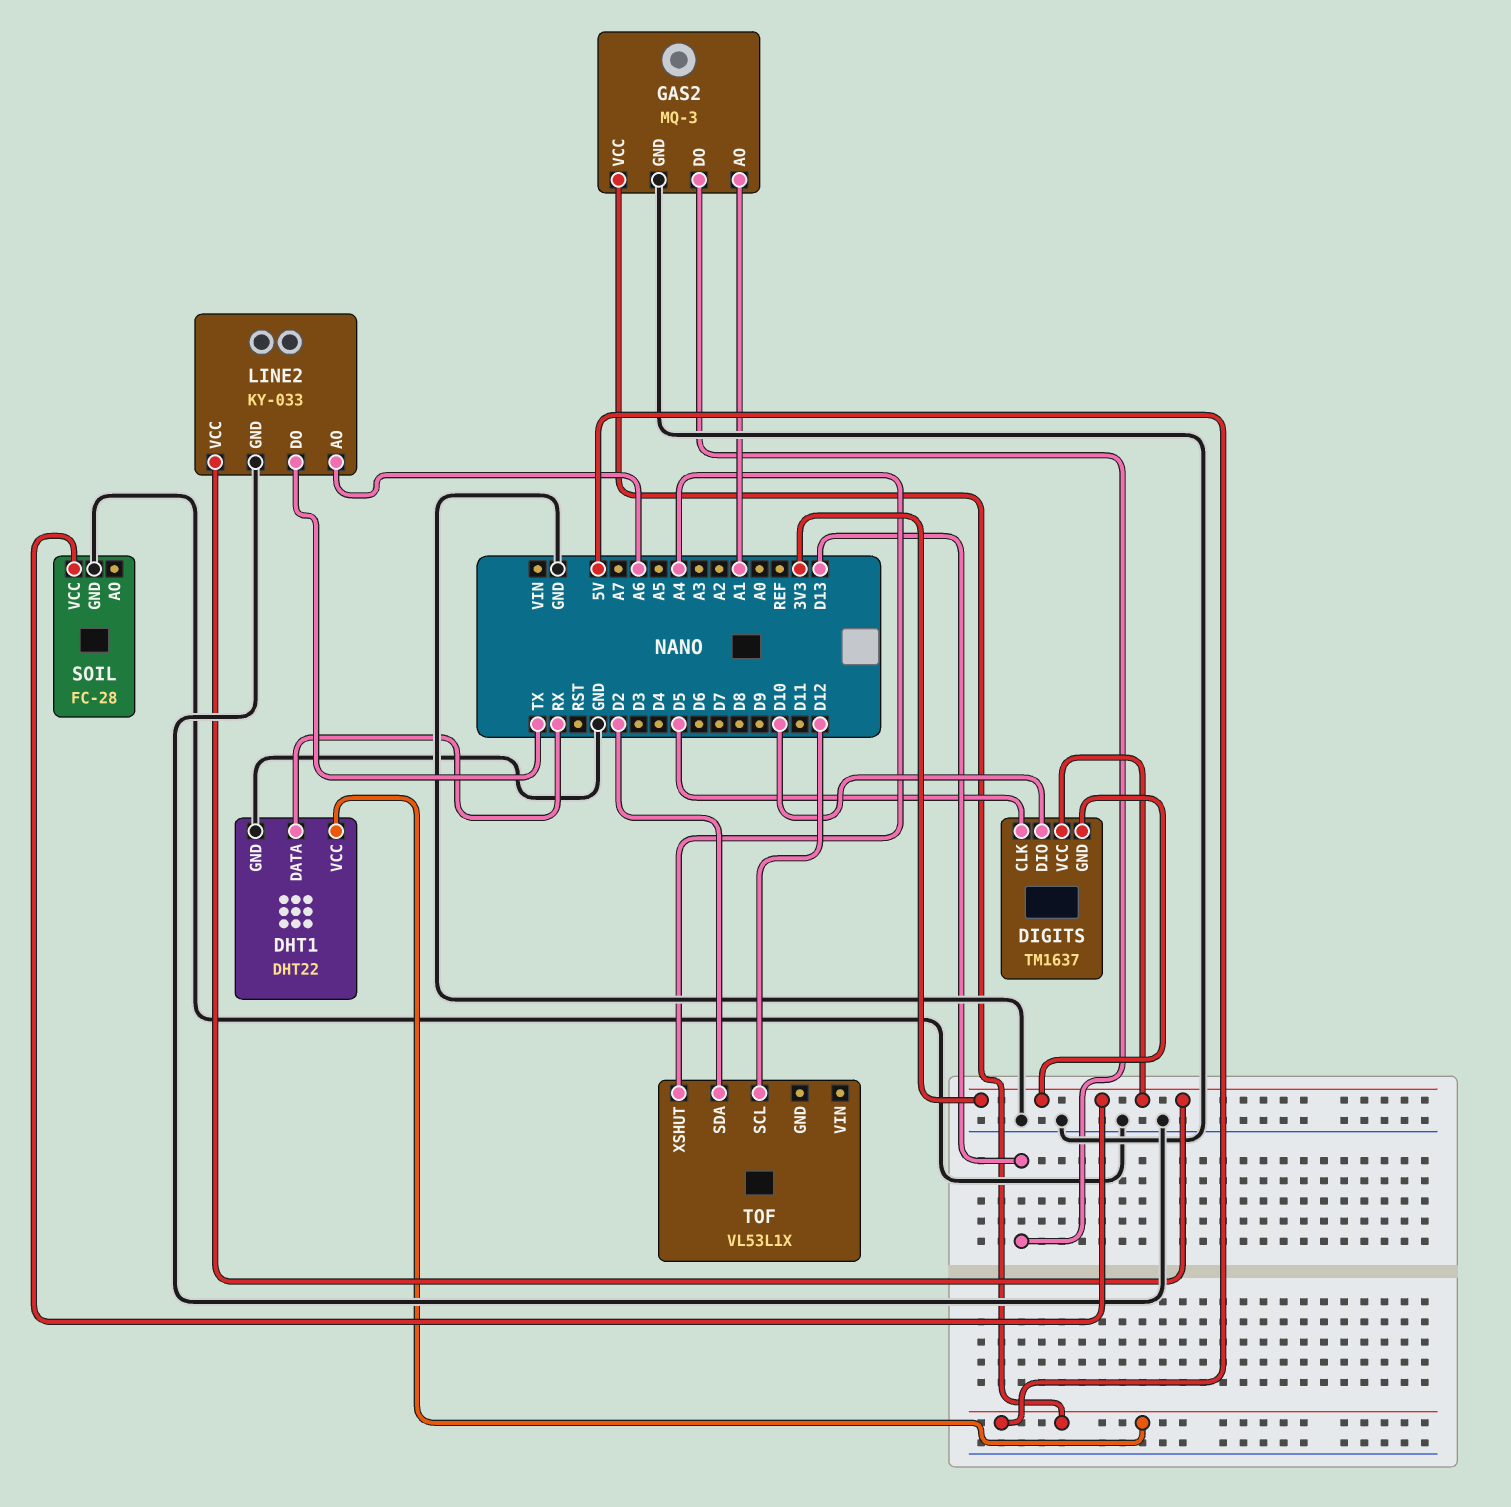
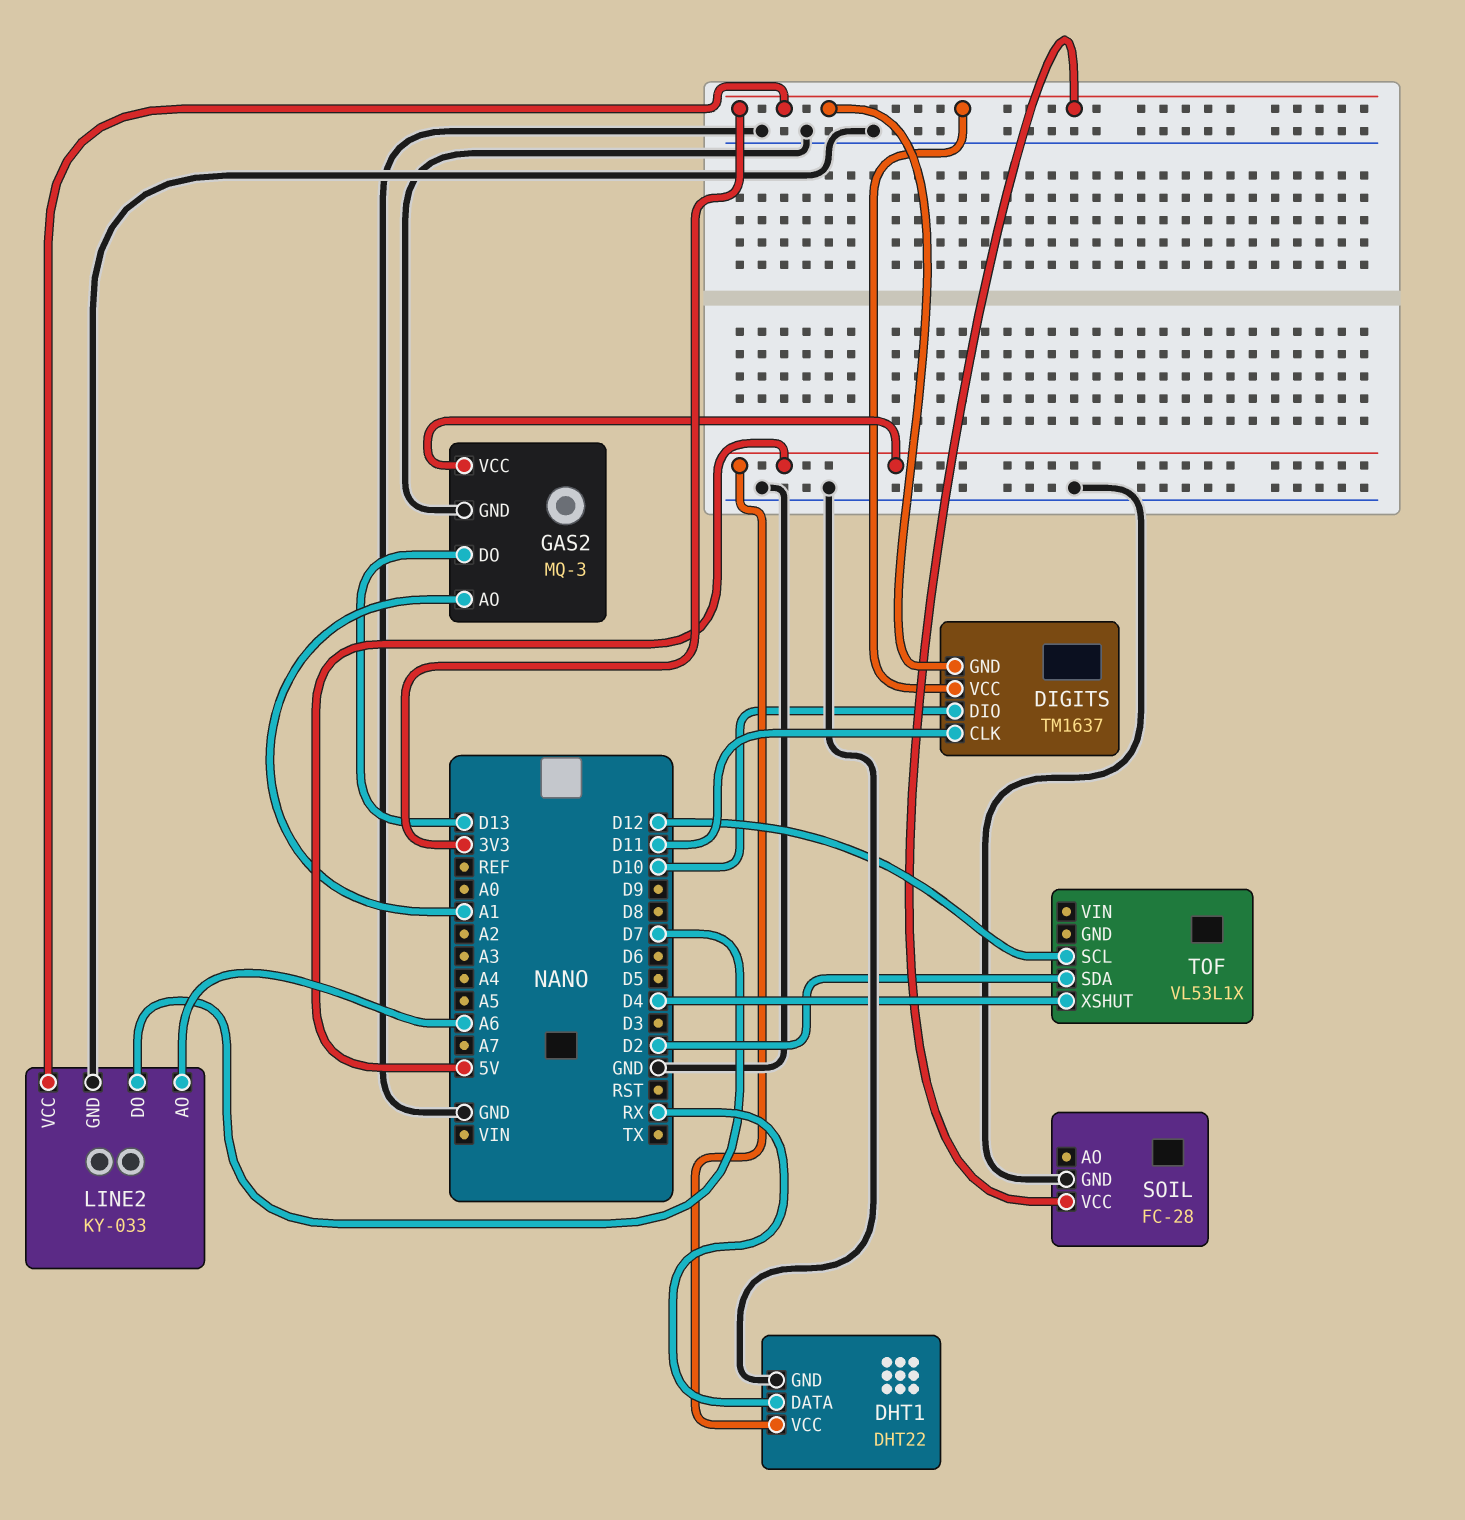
DIGITS pin CLK: D5 -> D11
LINE2 pin DO: TX -> D7
TOF pin XSHUT: A4 -> D4

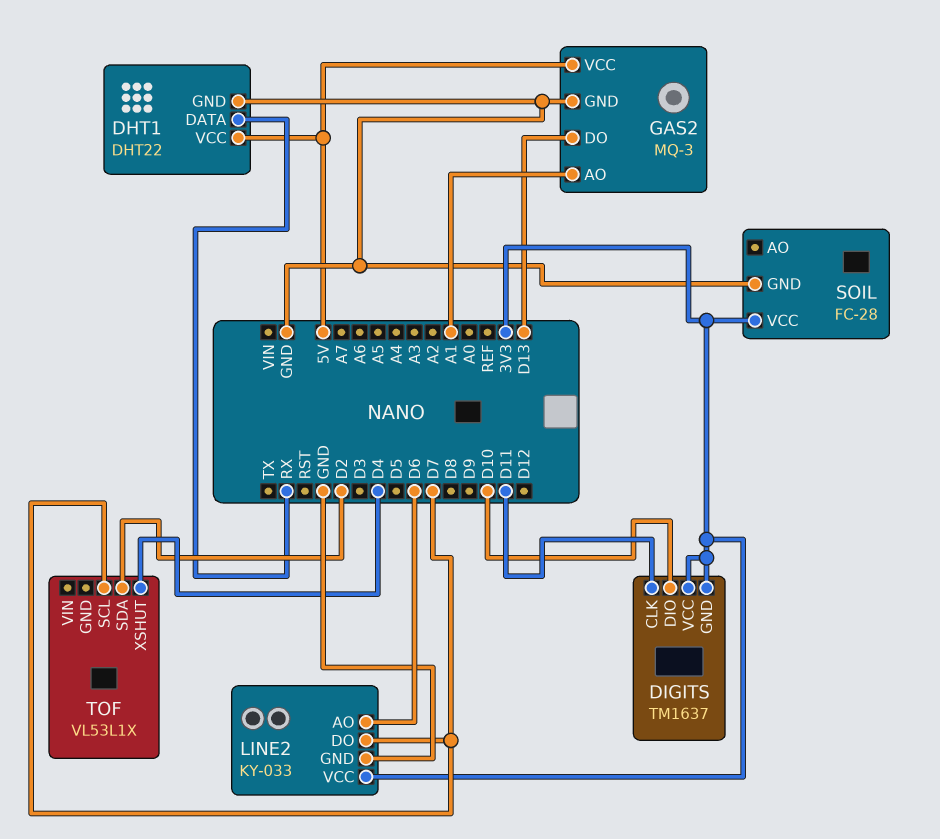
LINE2 pin AO: A6 -> D6
TOF pin SCL: D12 -> D7

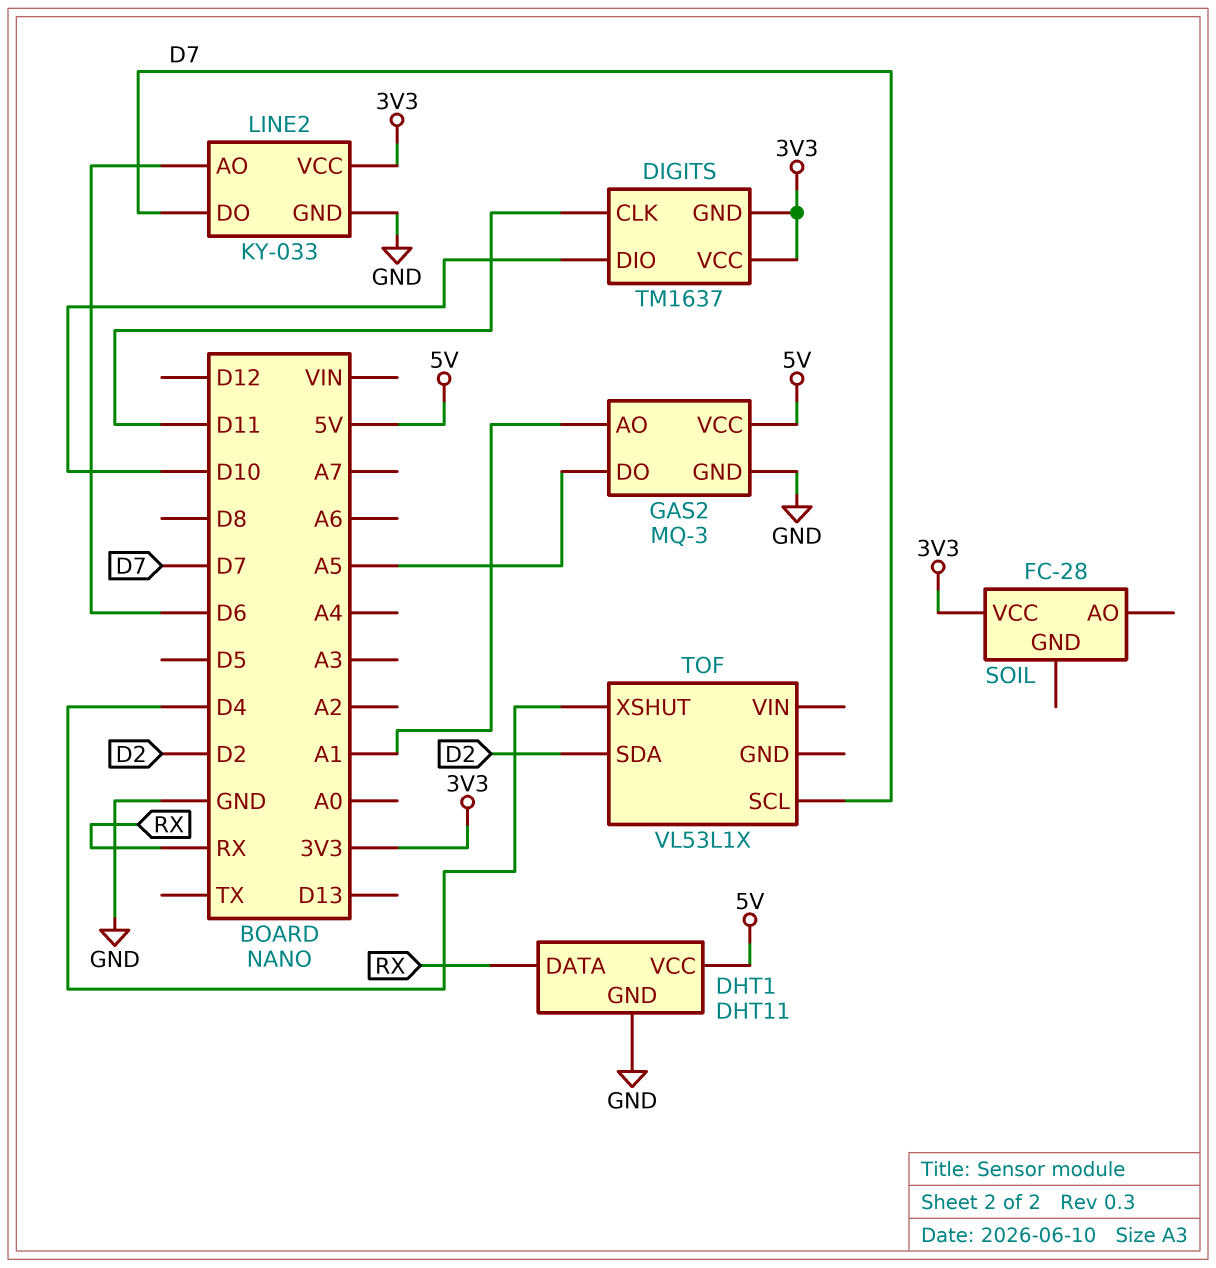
DHT1: DHT22 -> DHT11
GAS2 pin DO: D13 -> A5
SOIL pin GND: GND -> none

